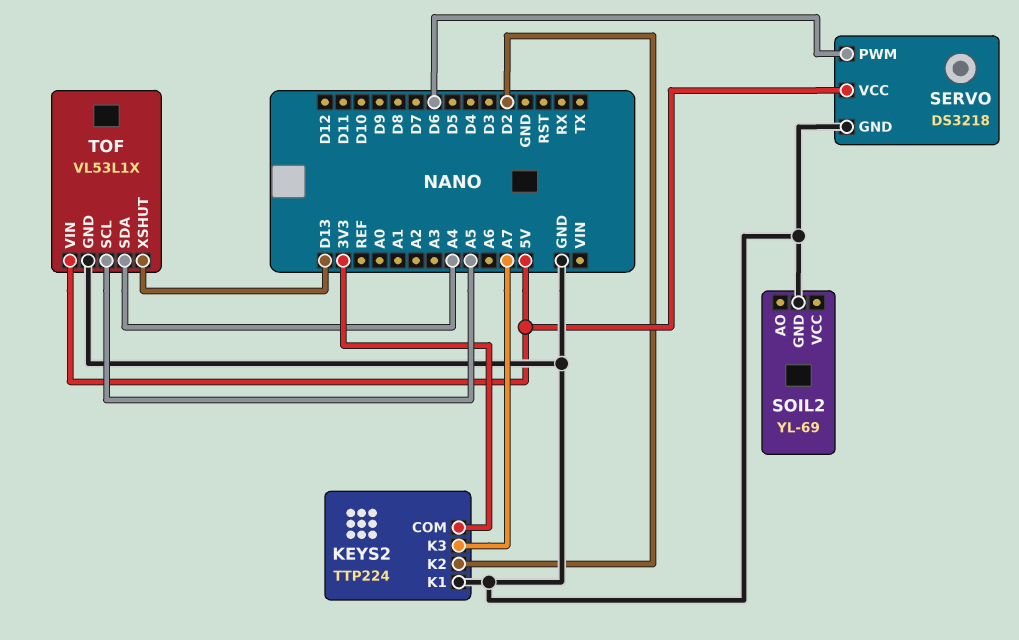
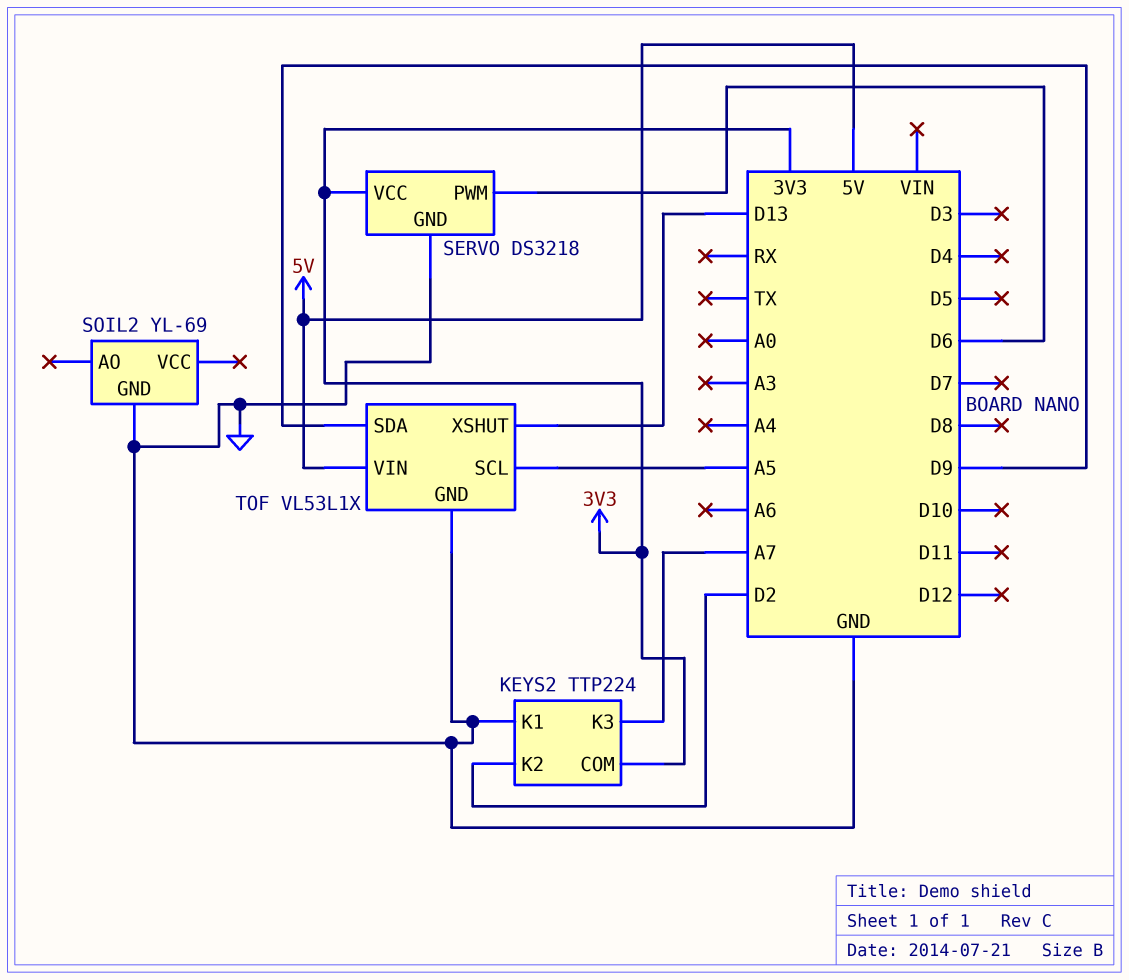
SERVO pin VCC: 5V -> 3V3
TOF pin SDA: A4 -> D9

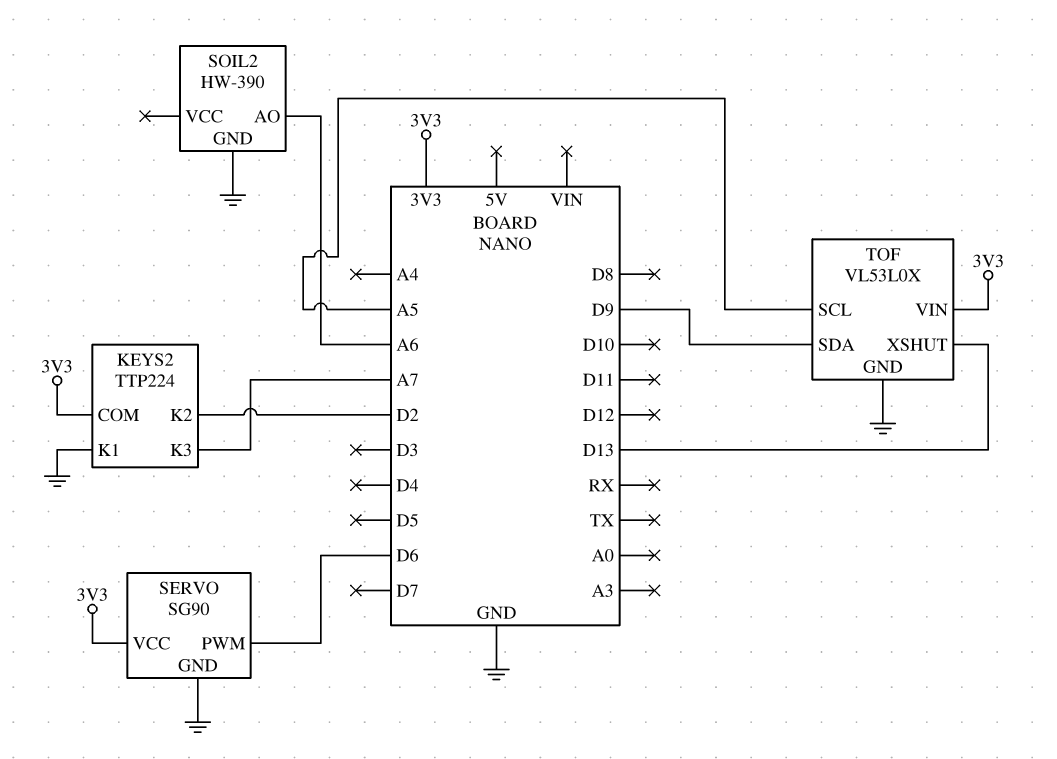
SERVO: DS3218 -> SG90
SOIL2: YL-69 -> HW-390
SOIL2 pin AO: none -> A6
TOF: VL53L1X -> VL53L0X
TOF pin VIN: 5V -> 3V3

